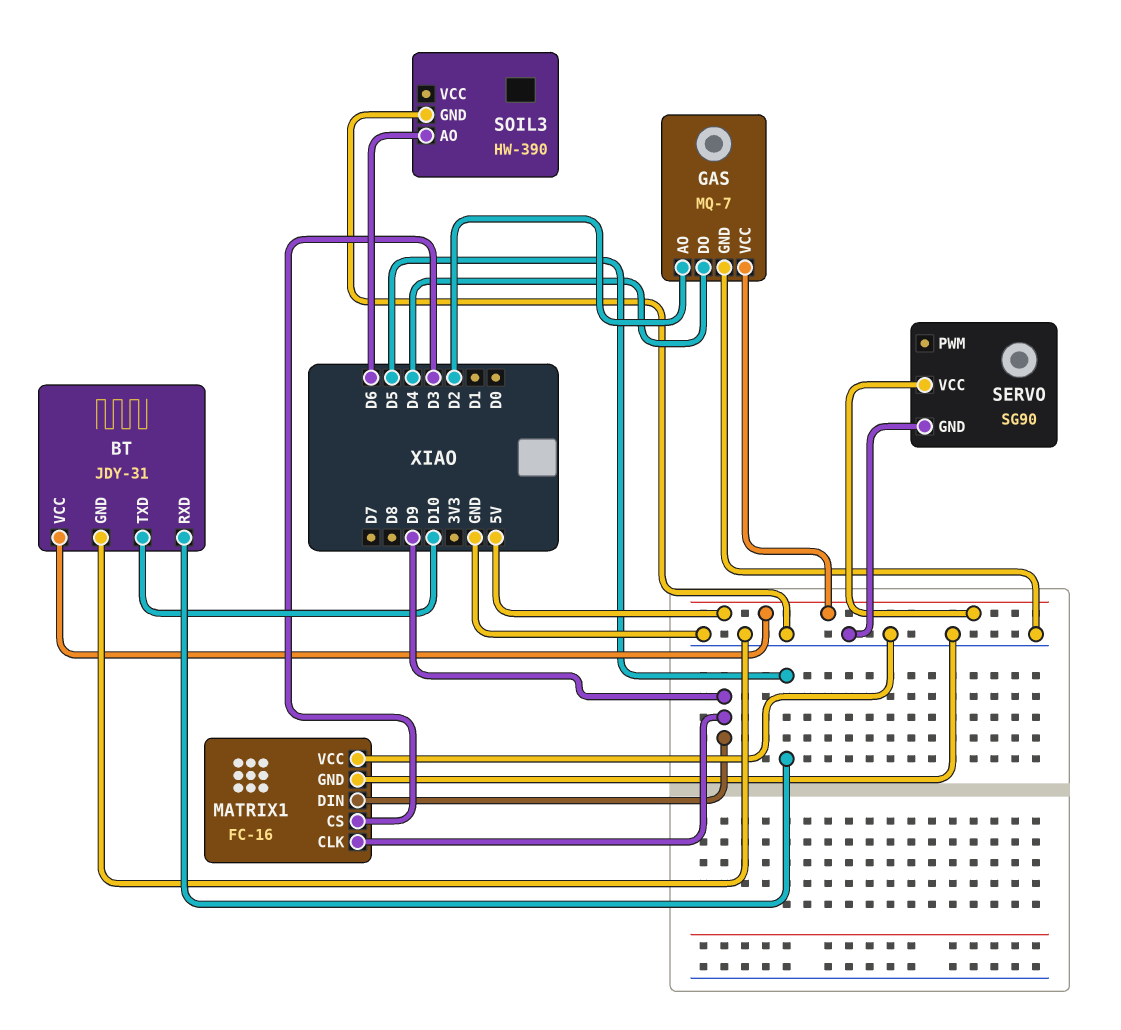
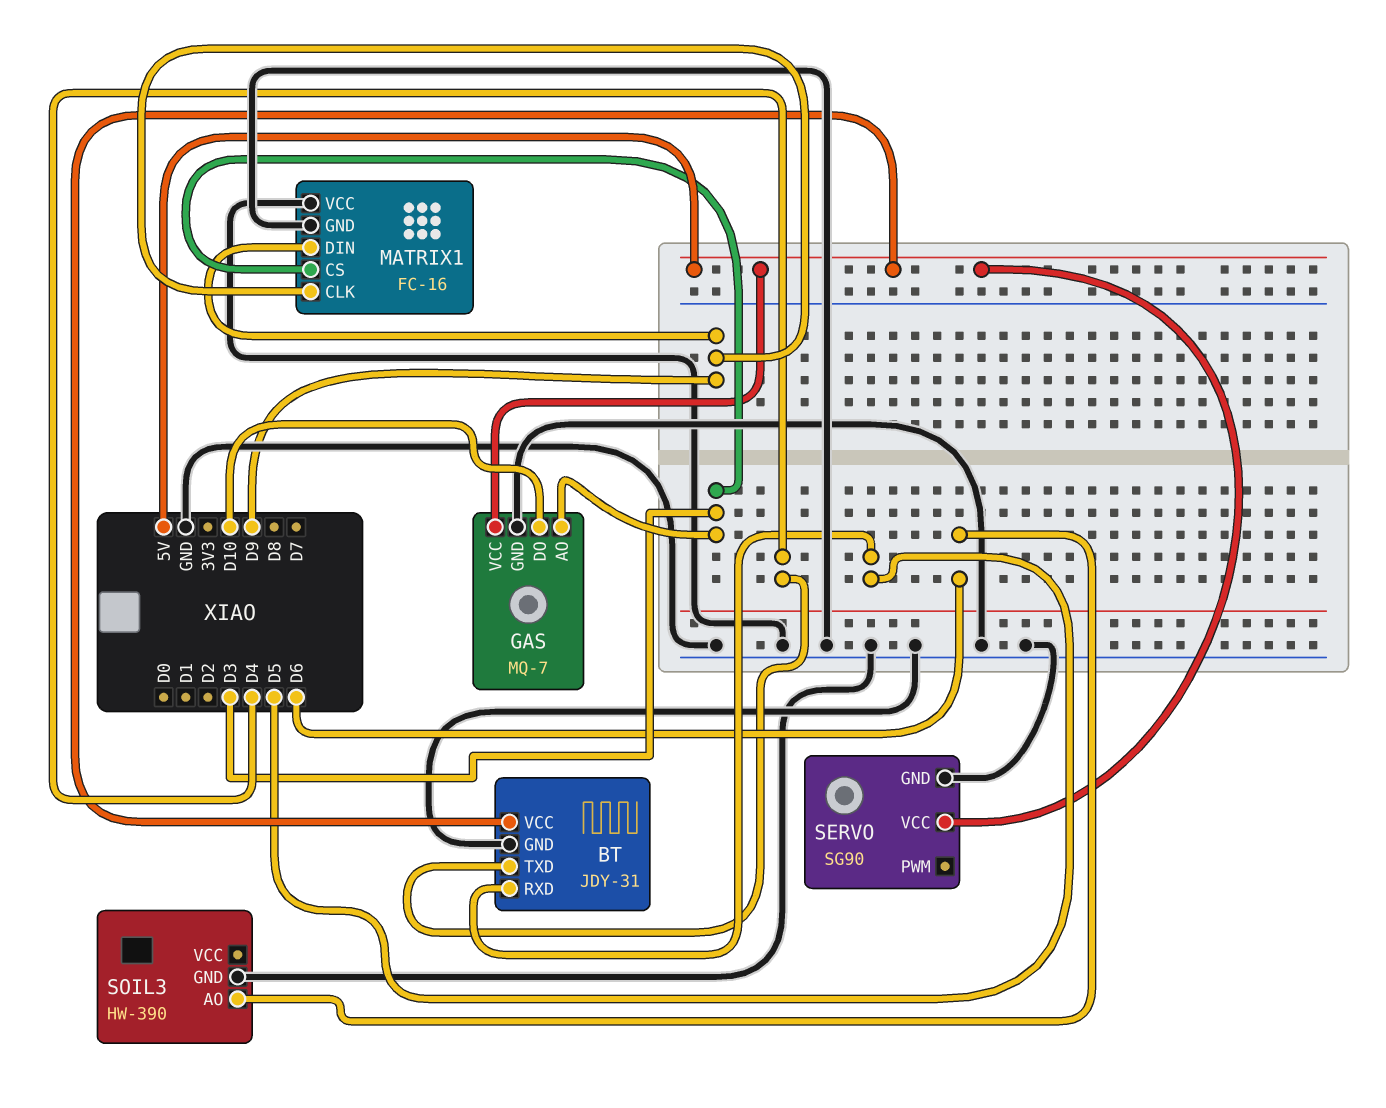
BT pin TXD: D10 -> D4
GAS pin AO: D2 -> D3
GAS pin DO: D4 -> D10

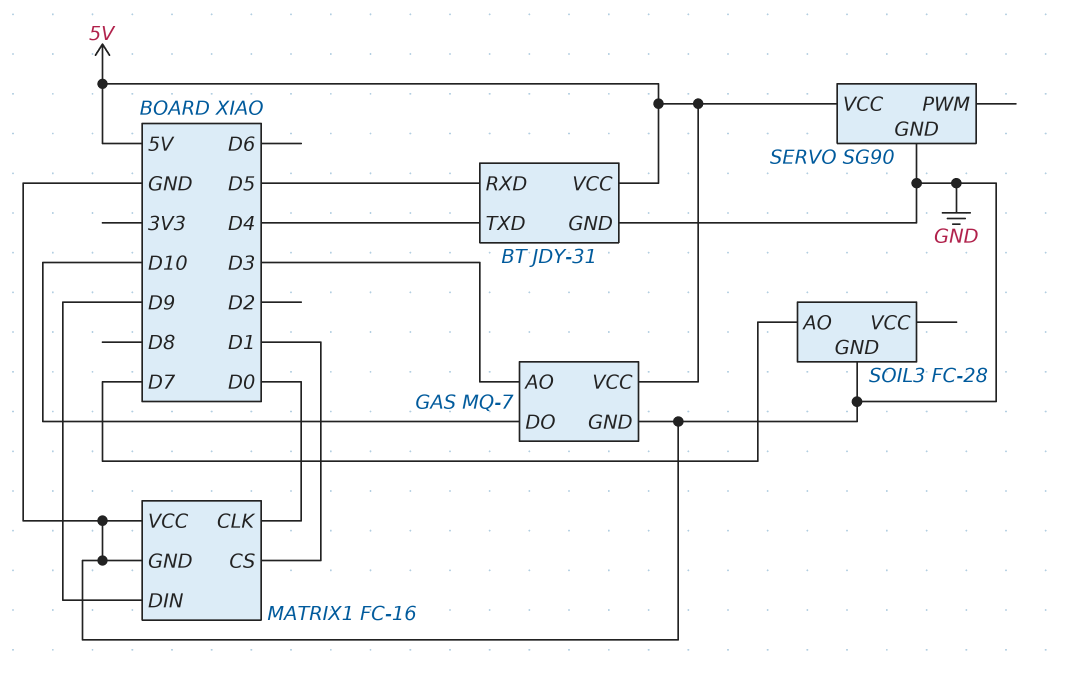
MATRIX1 pin CLK: D9 -> D0
MATRIX1 pin CS: D3 -> D1
SOIL3: HW-390 -> FC-28
SOIL3 pin AO: D6 -> D7

